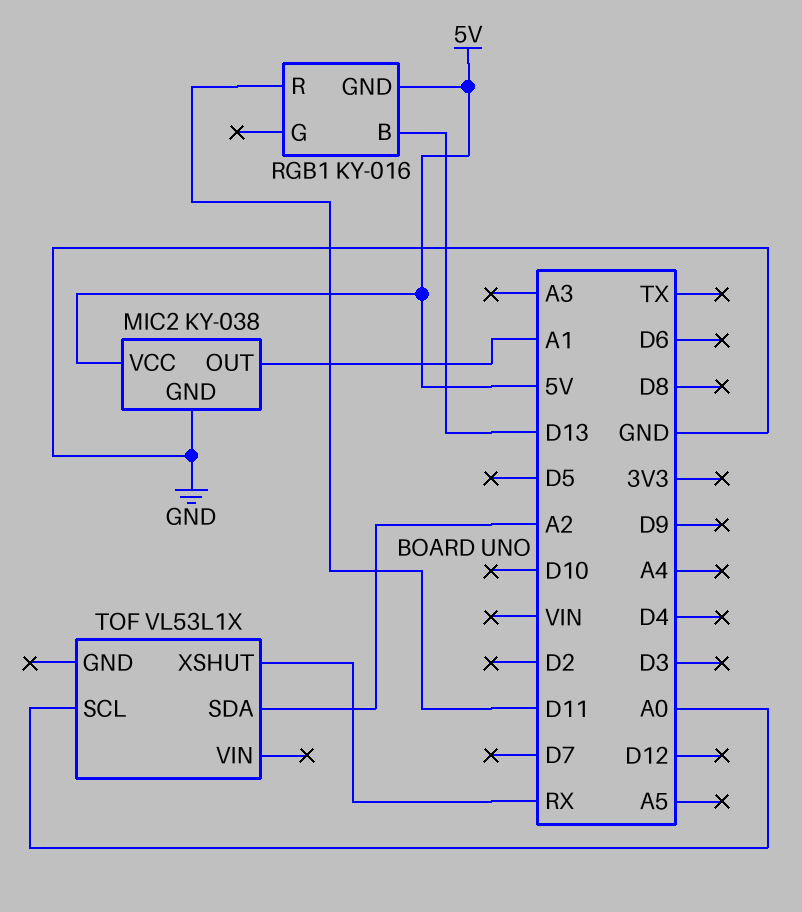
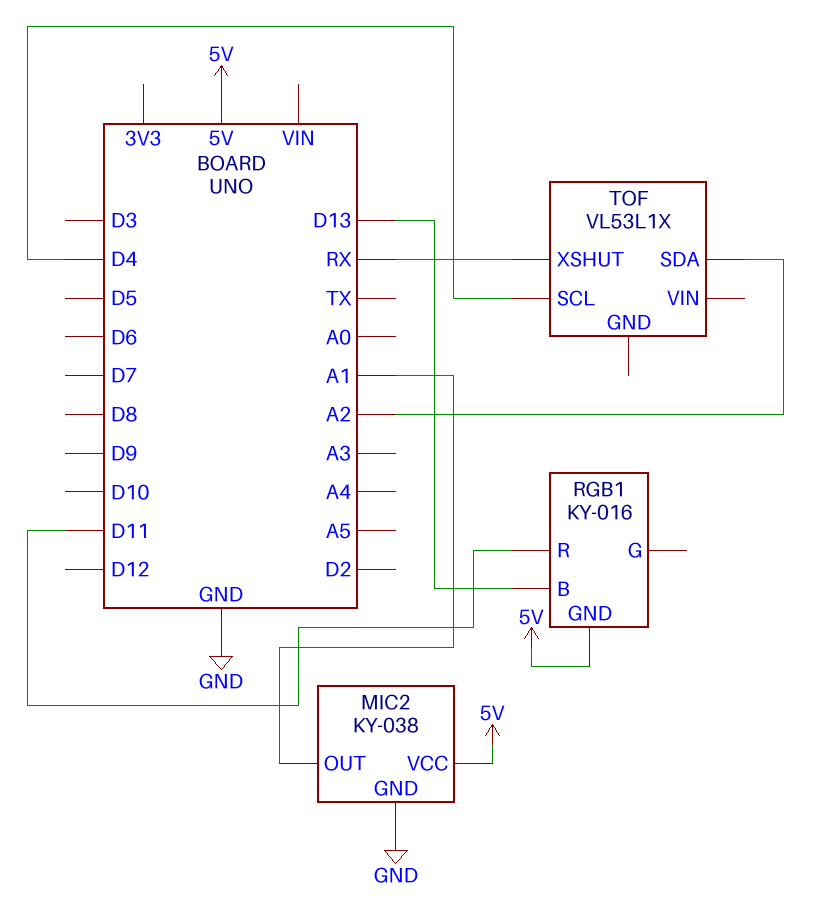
TOF pin SCL: A0 -> D4

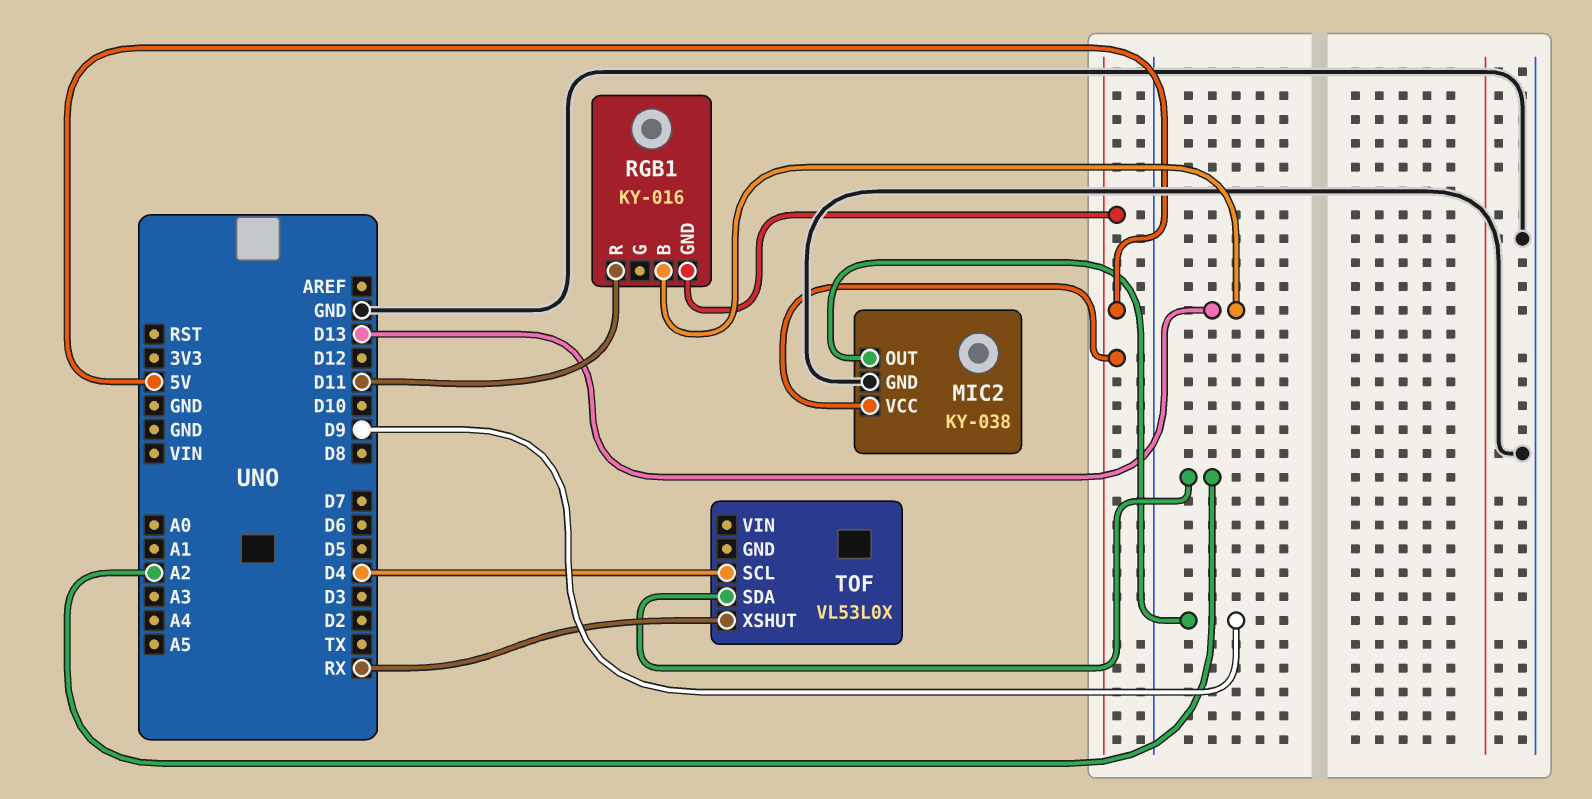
MIC2 pin OUT: A1 -> D9
TOF: VL53L1X -> VL53L0X

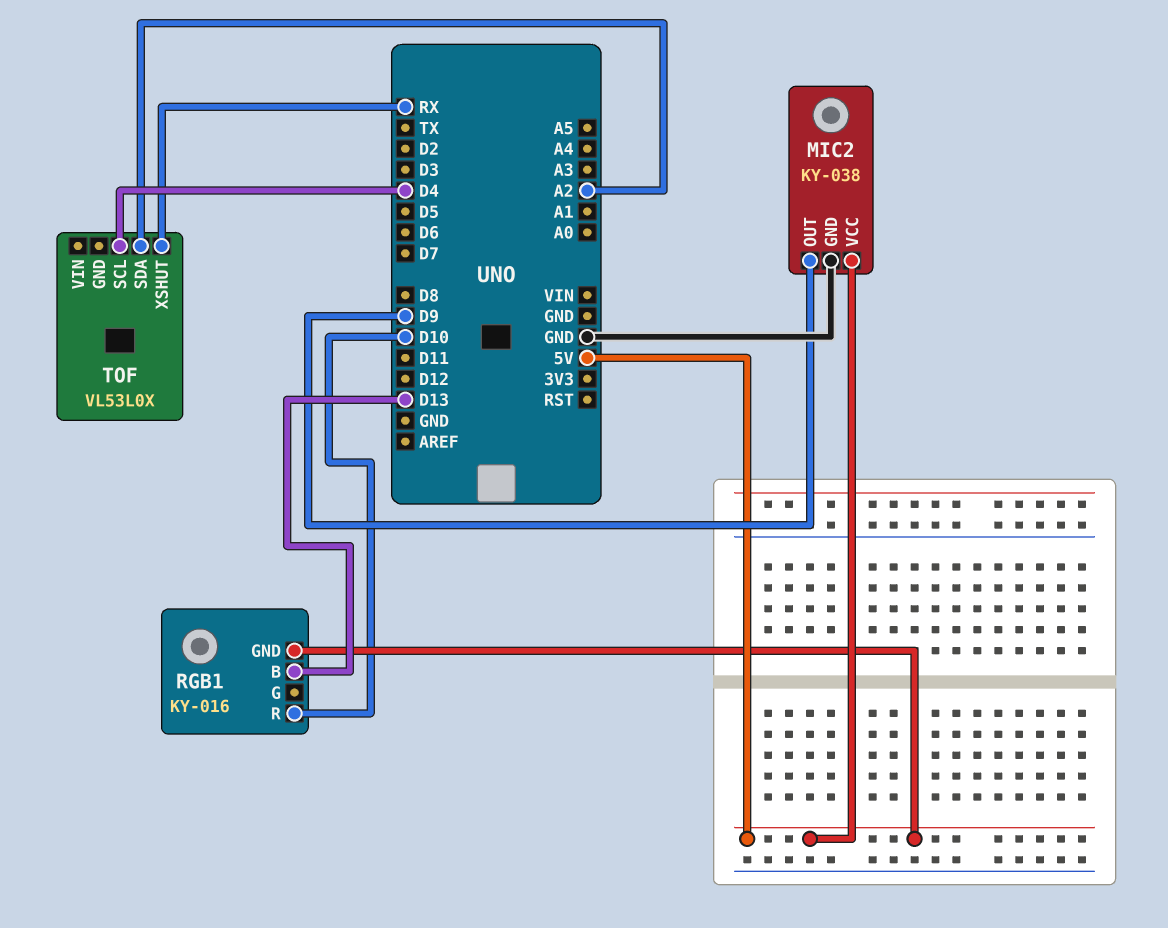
RGB1 pin R: D11 -> D10

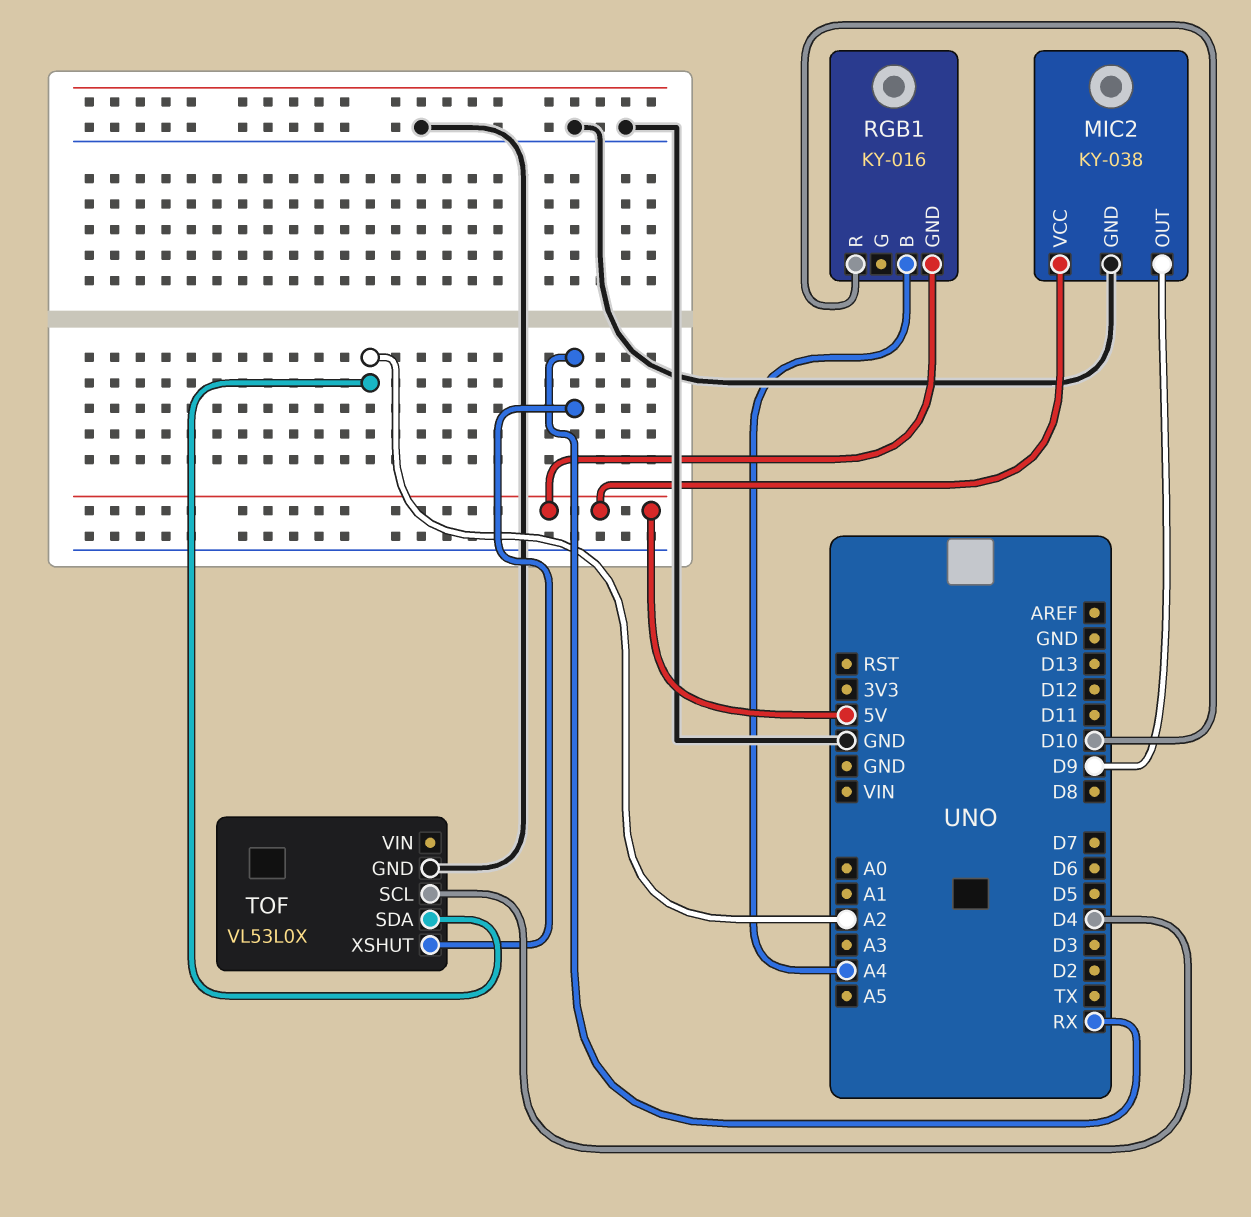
RGB1 pin B: D13 -> A4
TOF pin GND: none -> GND

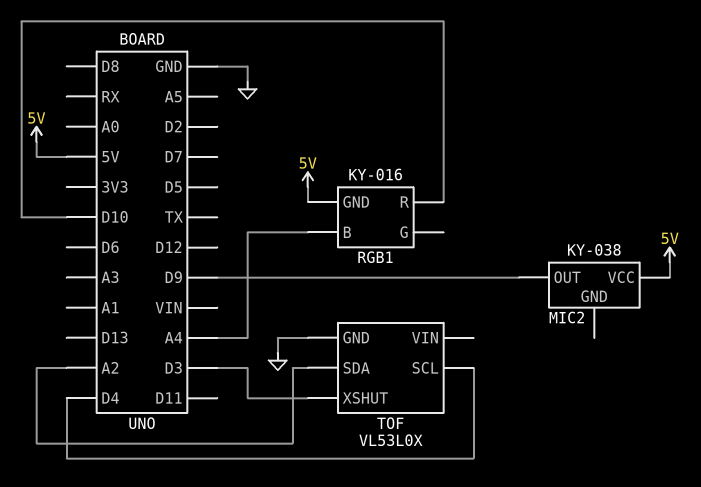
MIC2 pin GND: GND -> none
TOF pin XSHUT: RX -> D3

